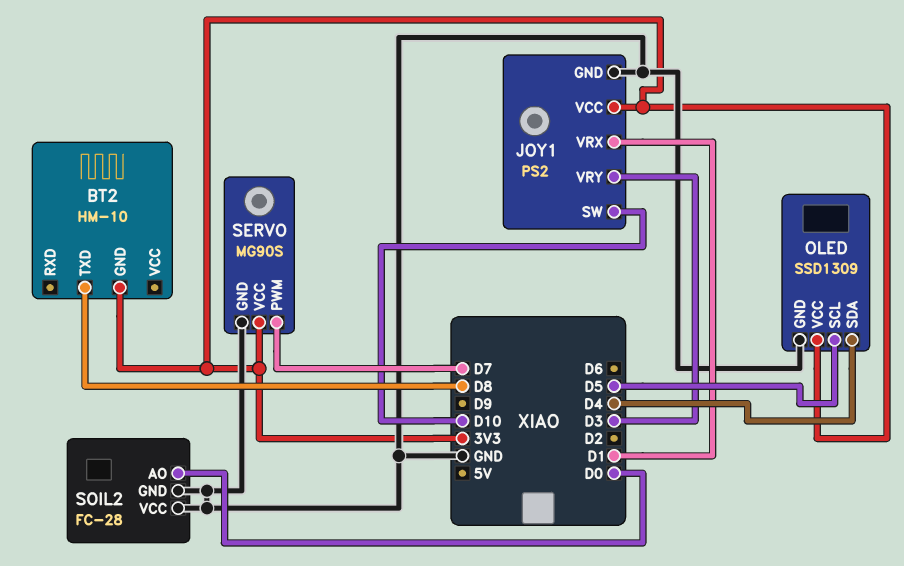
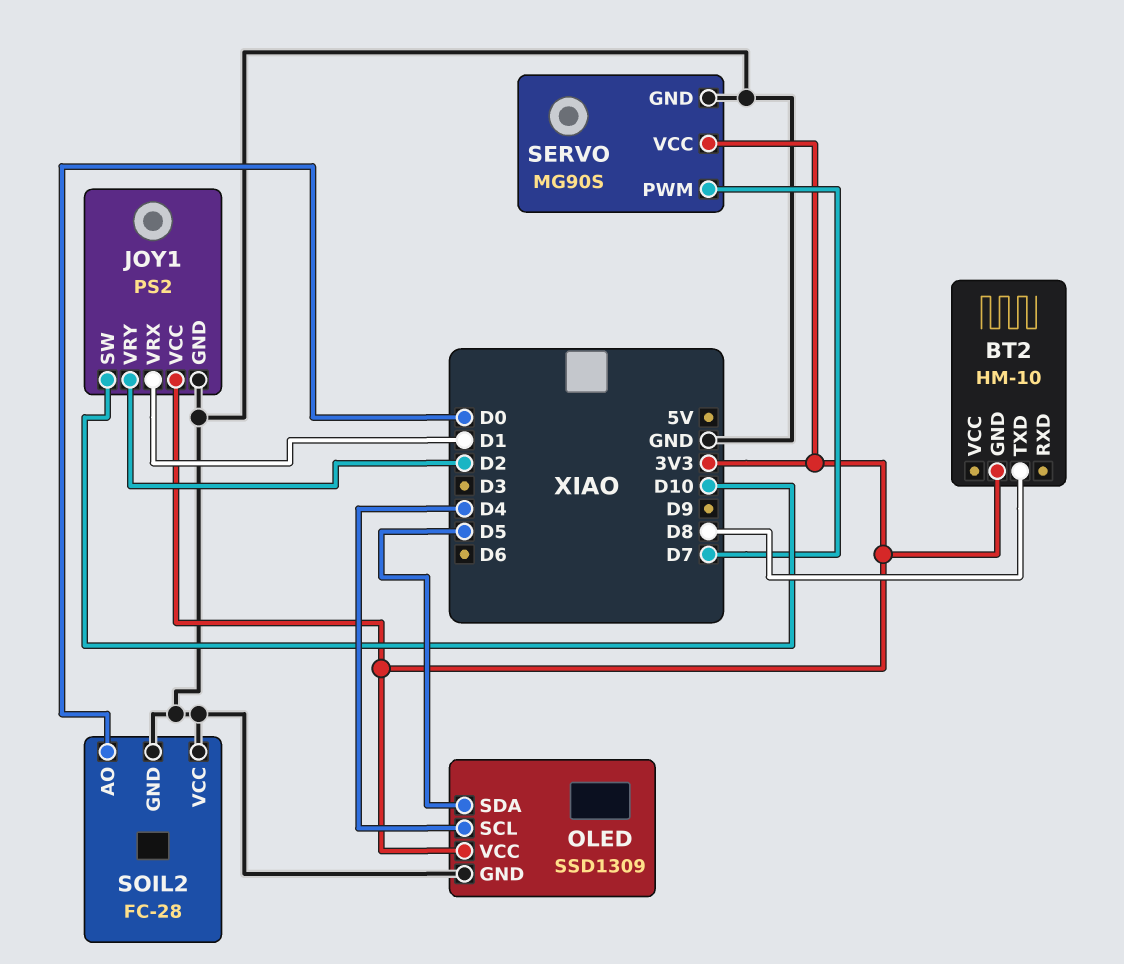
JOY1 pin VRY: D3 -> D2
OLED pin SCL: D5 -> D4
OLED pin SDA: D4 -> D5

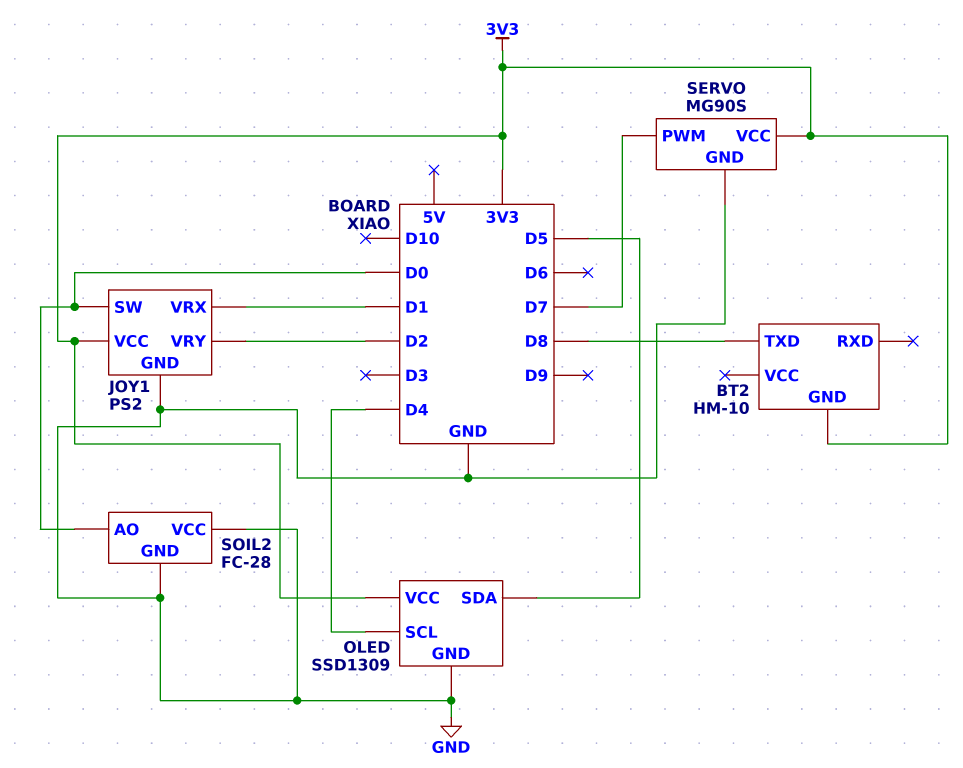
JOY1 pin SW: D10 -> D0

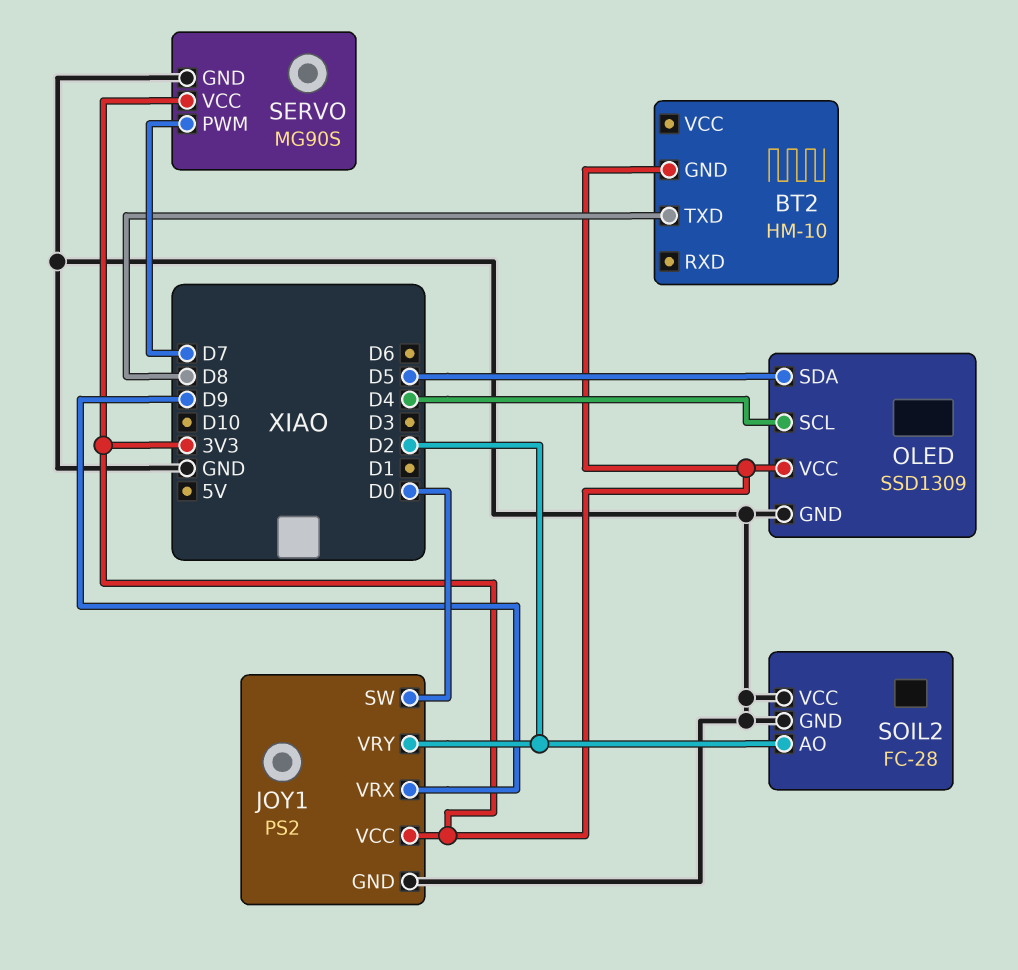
JOY1 pin VRX: D1 -> D9
SOIL2 pin AO: D0 -> D2

